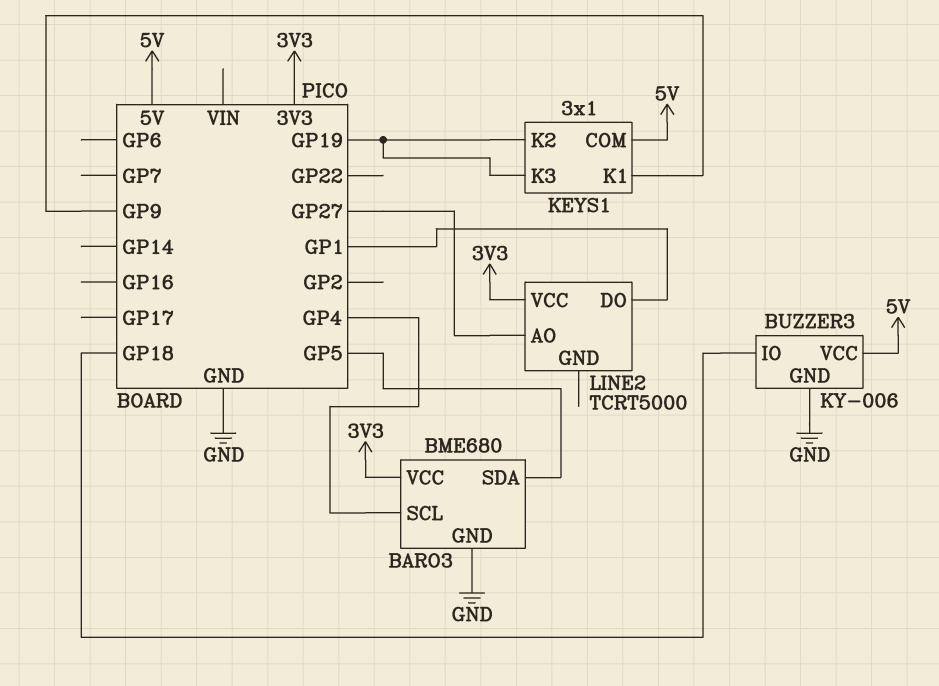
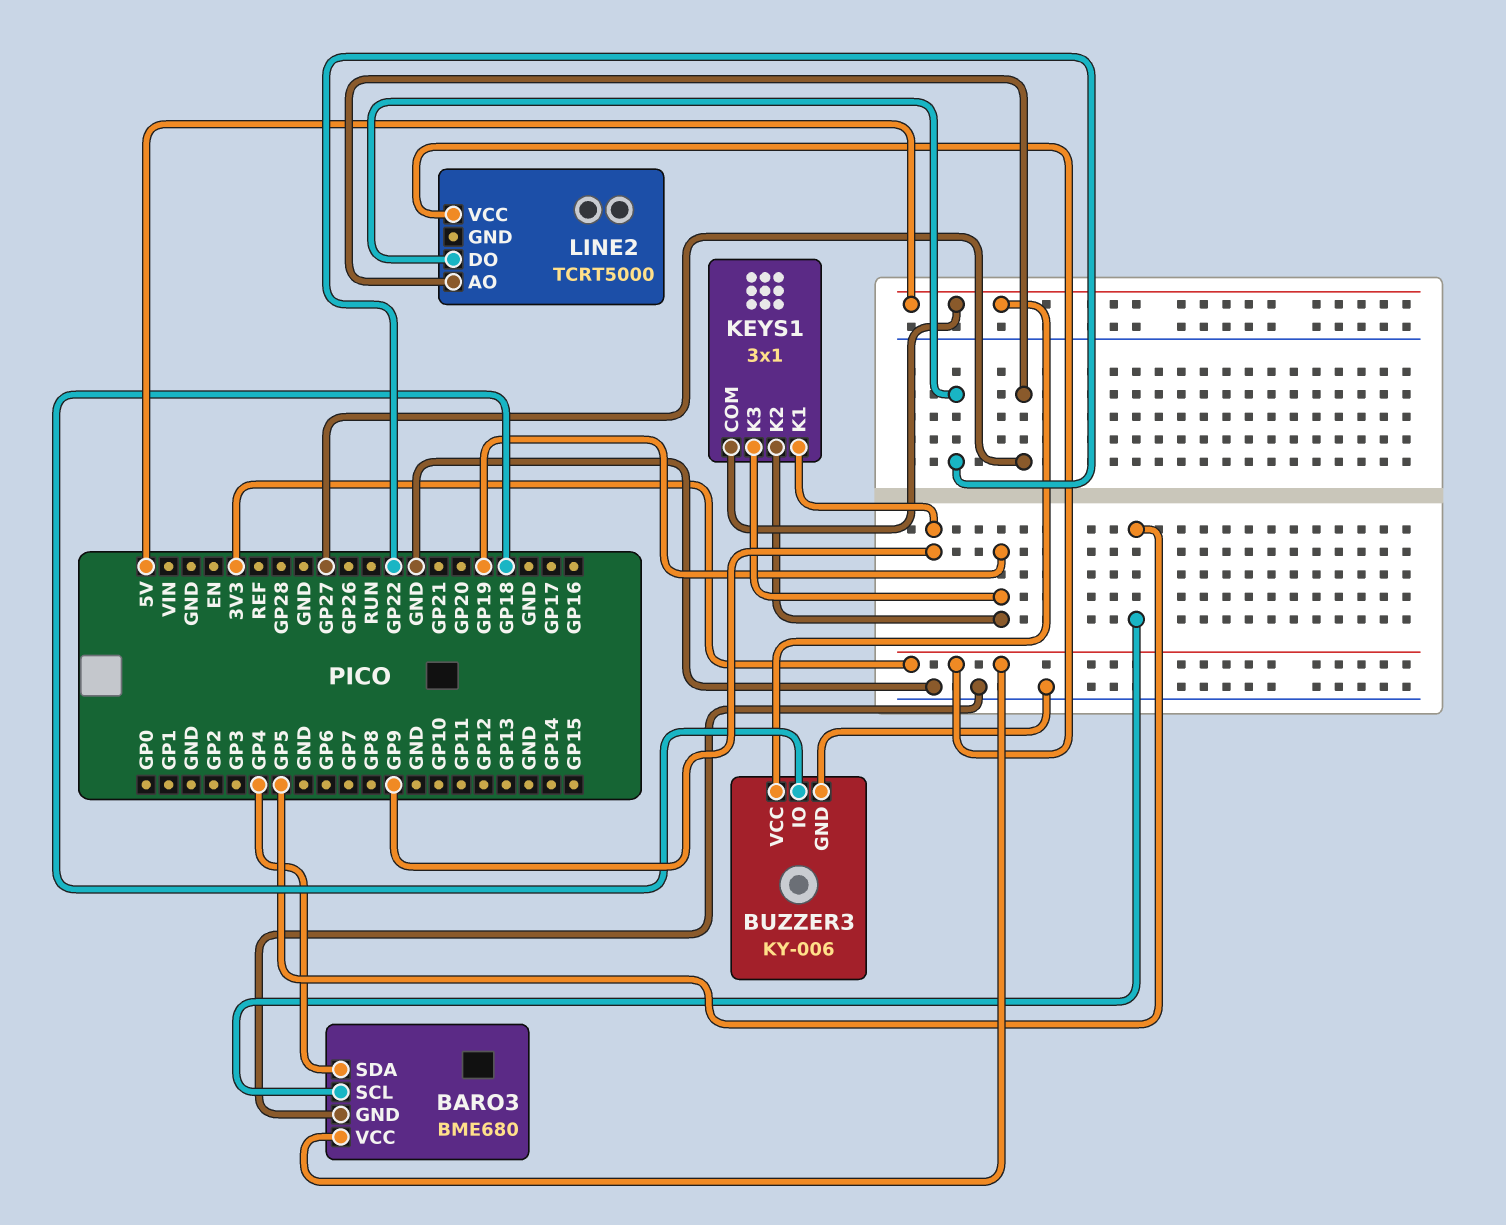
BARO3 pin SCL: GP4 -> GP5
BARO3 pin SDA: GP5 -> GP4
LINE2 pin DO: GP1 -> GP22

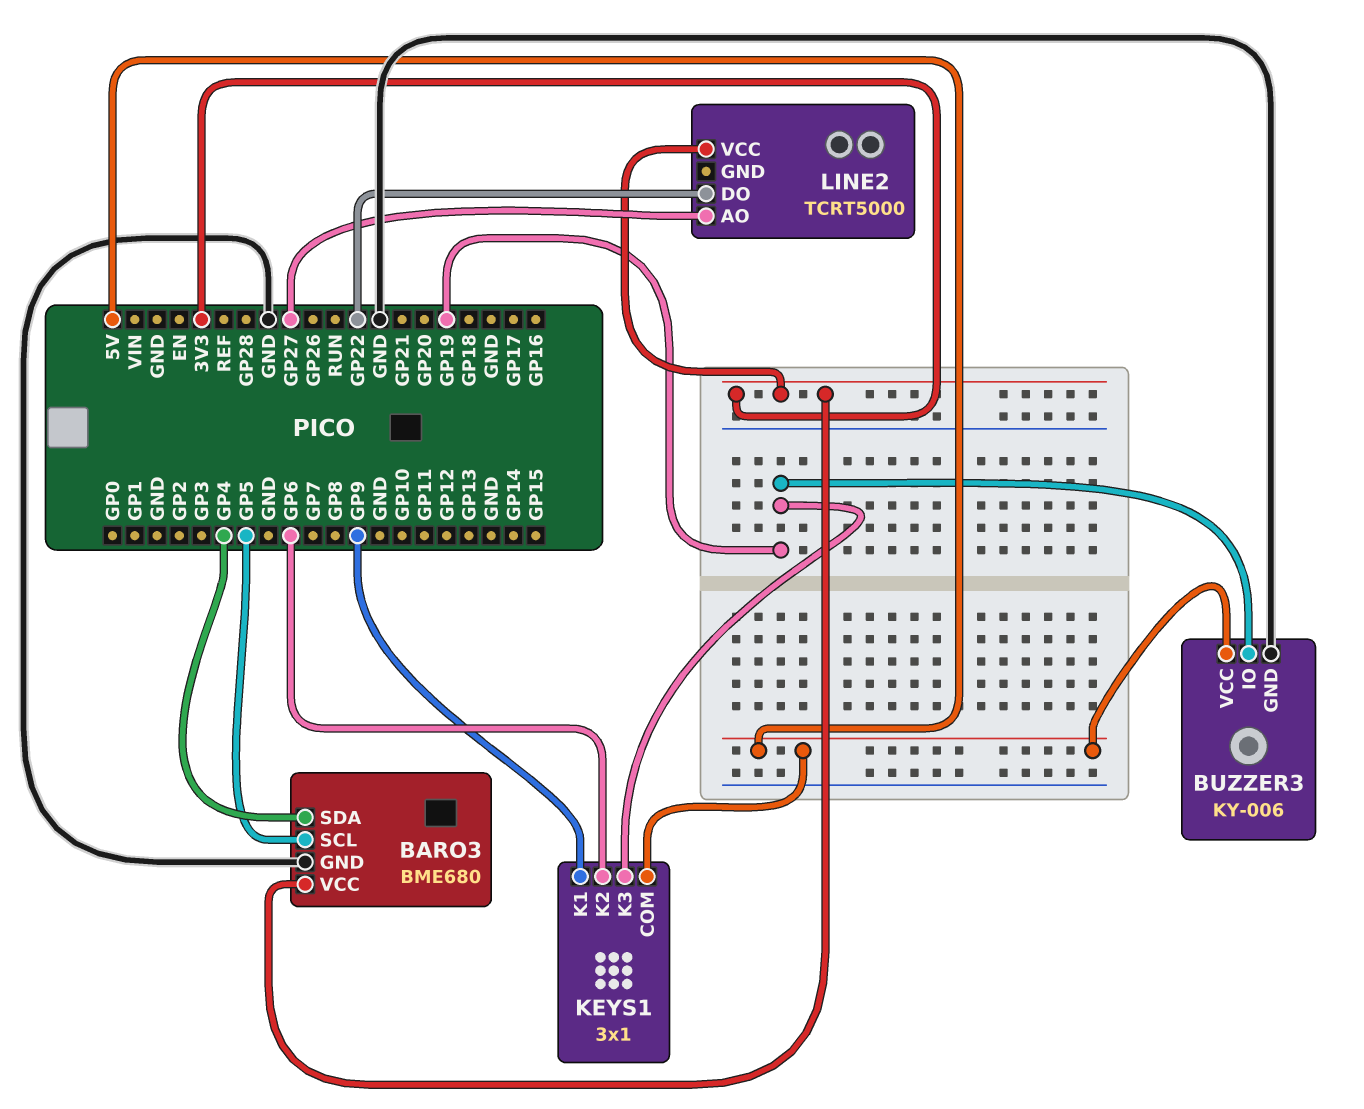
BUZZER3 pin IO: GP18 -> GP19
KEYS1 pin K2: GP19 -> GP6

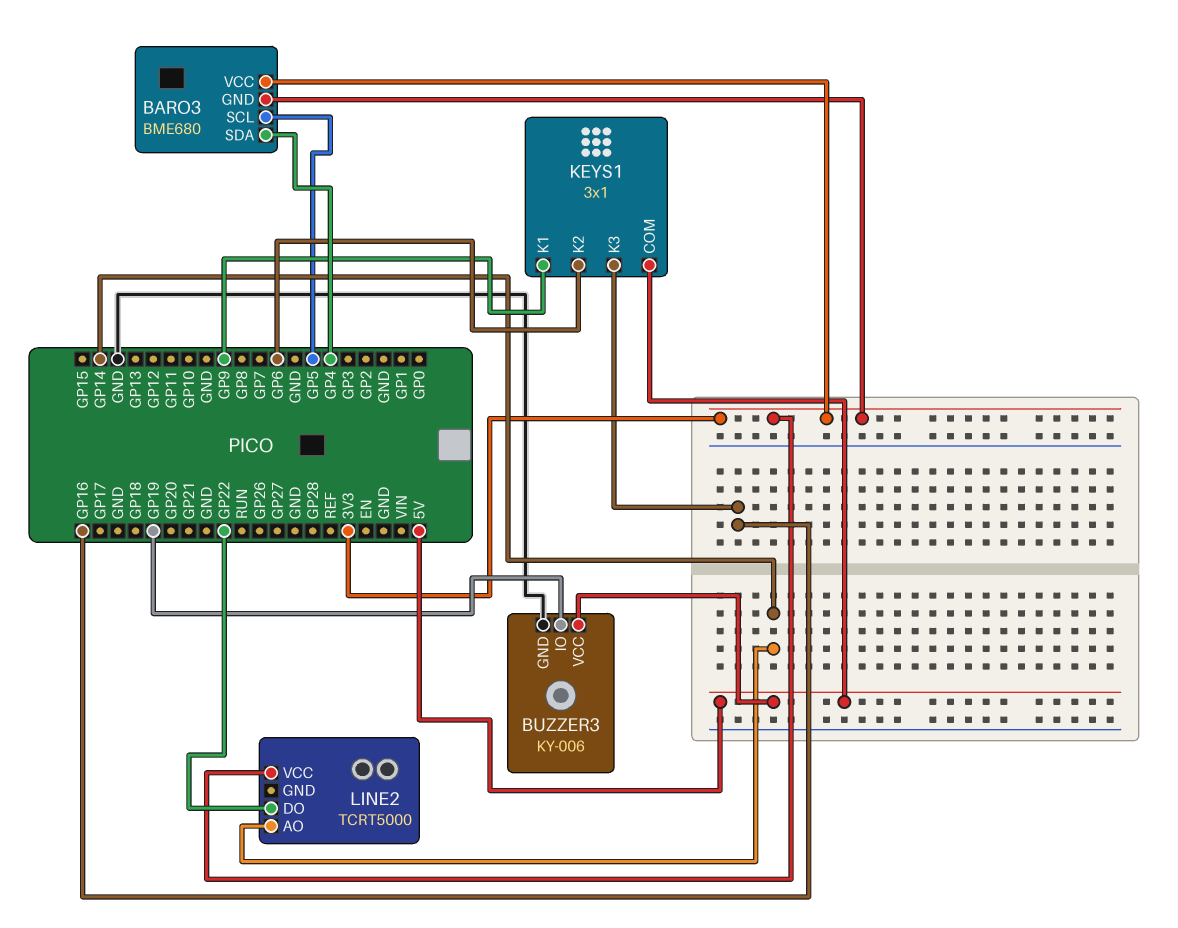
BARO3 pin GND: GND -> 3V3
KEYS1 pin K3: GP19 -> GP16
LINE2 pin AO: GP27 -> GP14

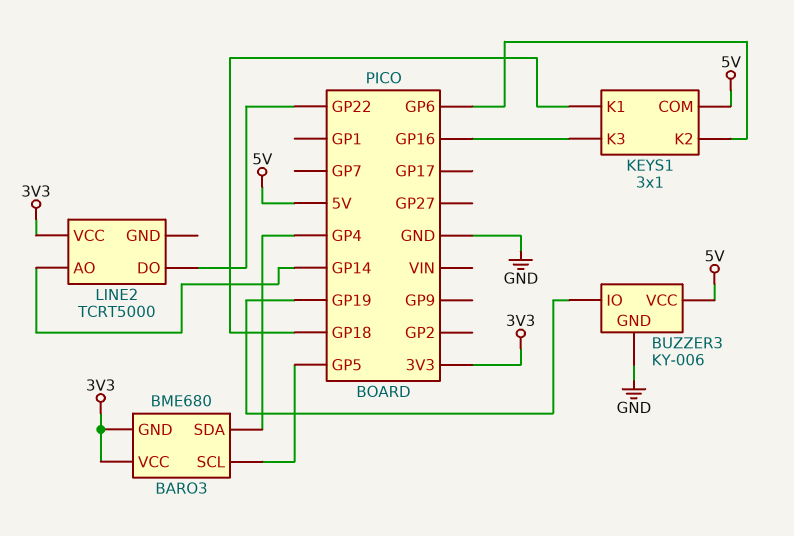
KEYS1 pin K1: GP9 -> GP18

